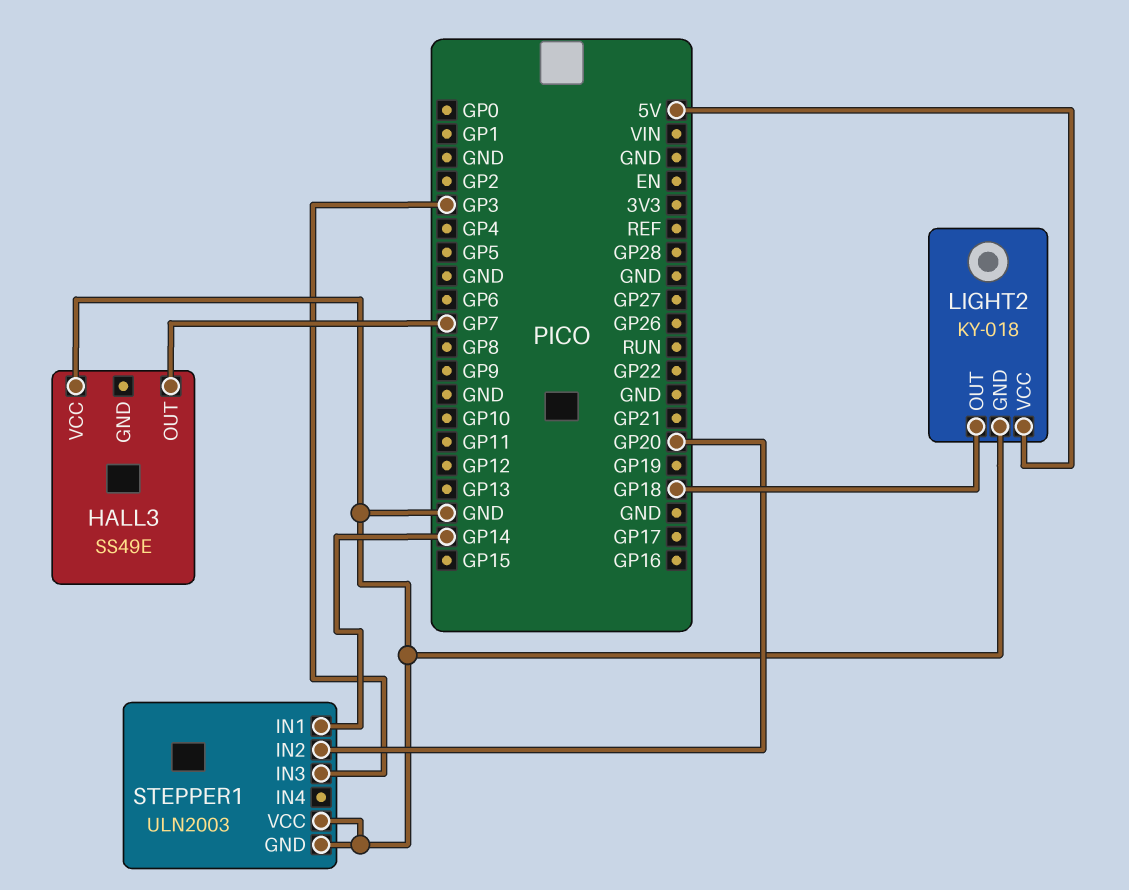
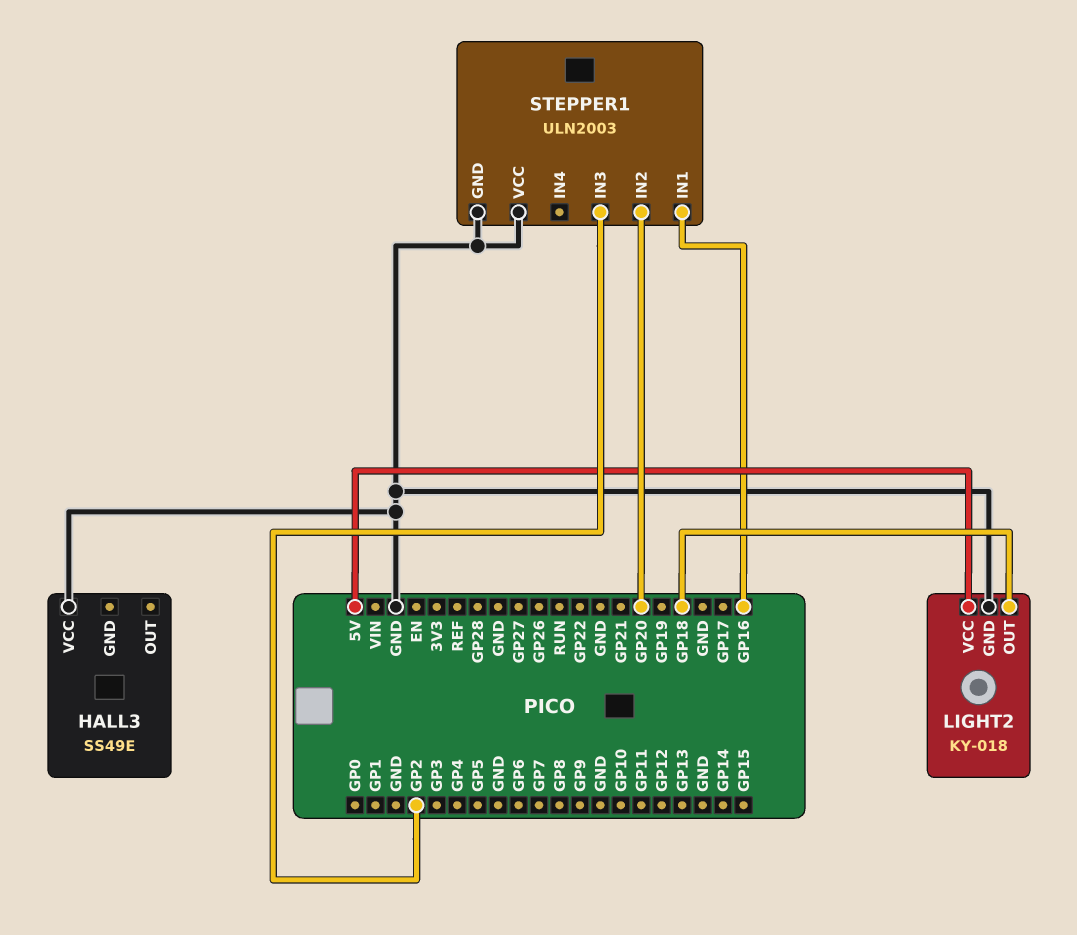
HALL3 pin OUT: GP7 -> none
STEPPER1 pin IN1: GP14 -> GP16
STEPPER1 pin IN3: GP3 -> GP2

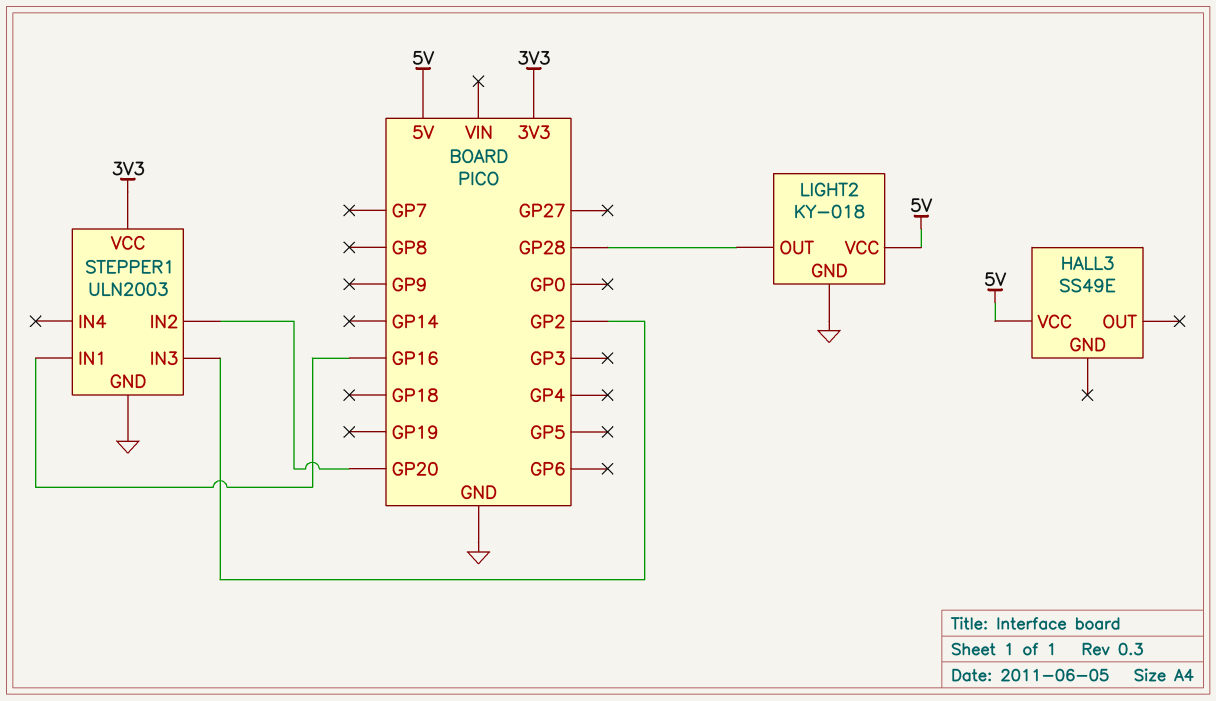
HALL3 pin VCC: GND -> 5V
LIGHT2 pin OUT: GP18 -> GP28
STEPPER1 pin VCC: GND -> 3V3

